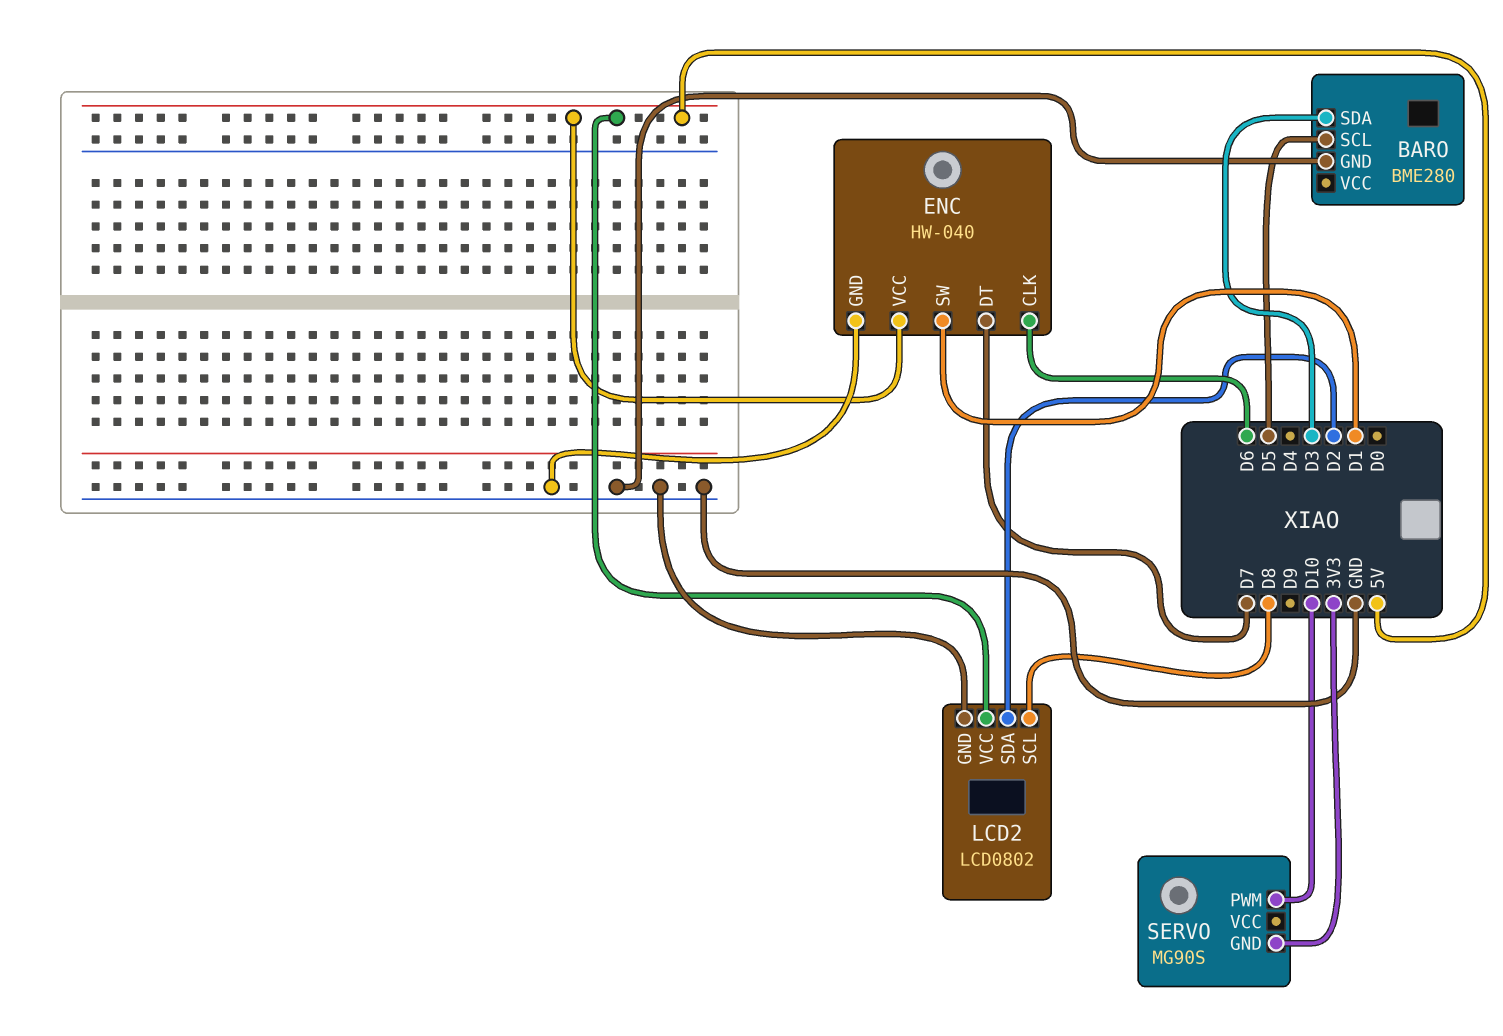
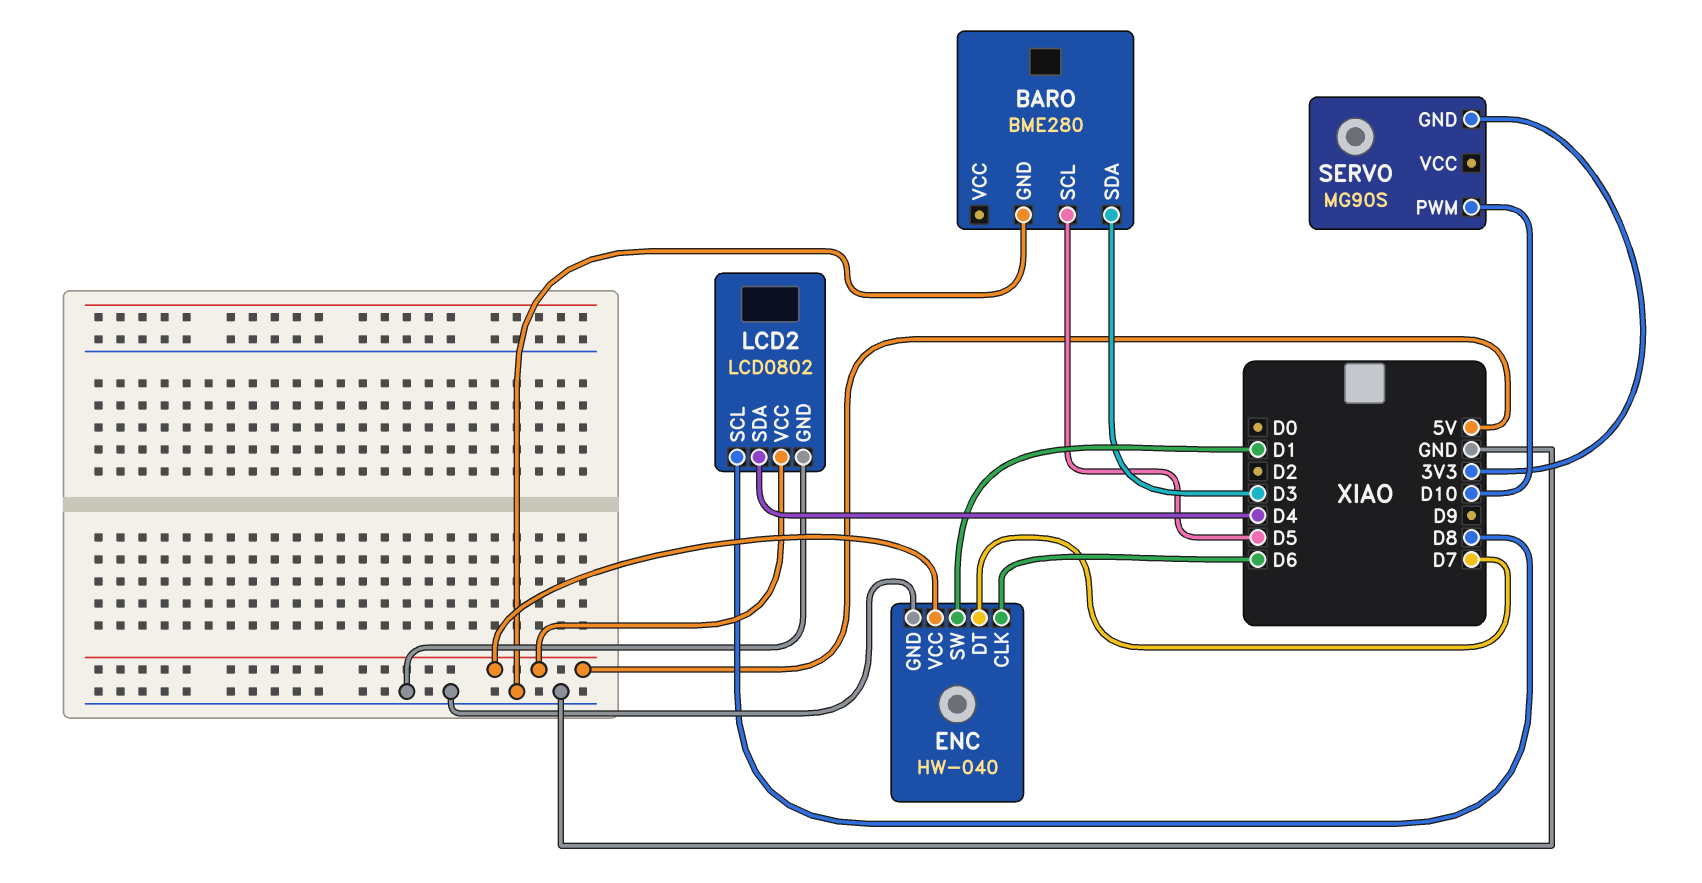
LCD2 pin SDA: D2 -> D4

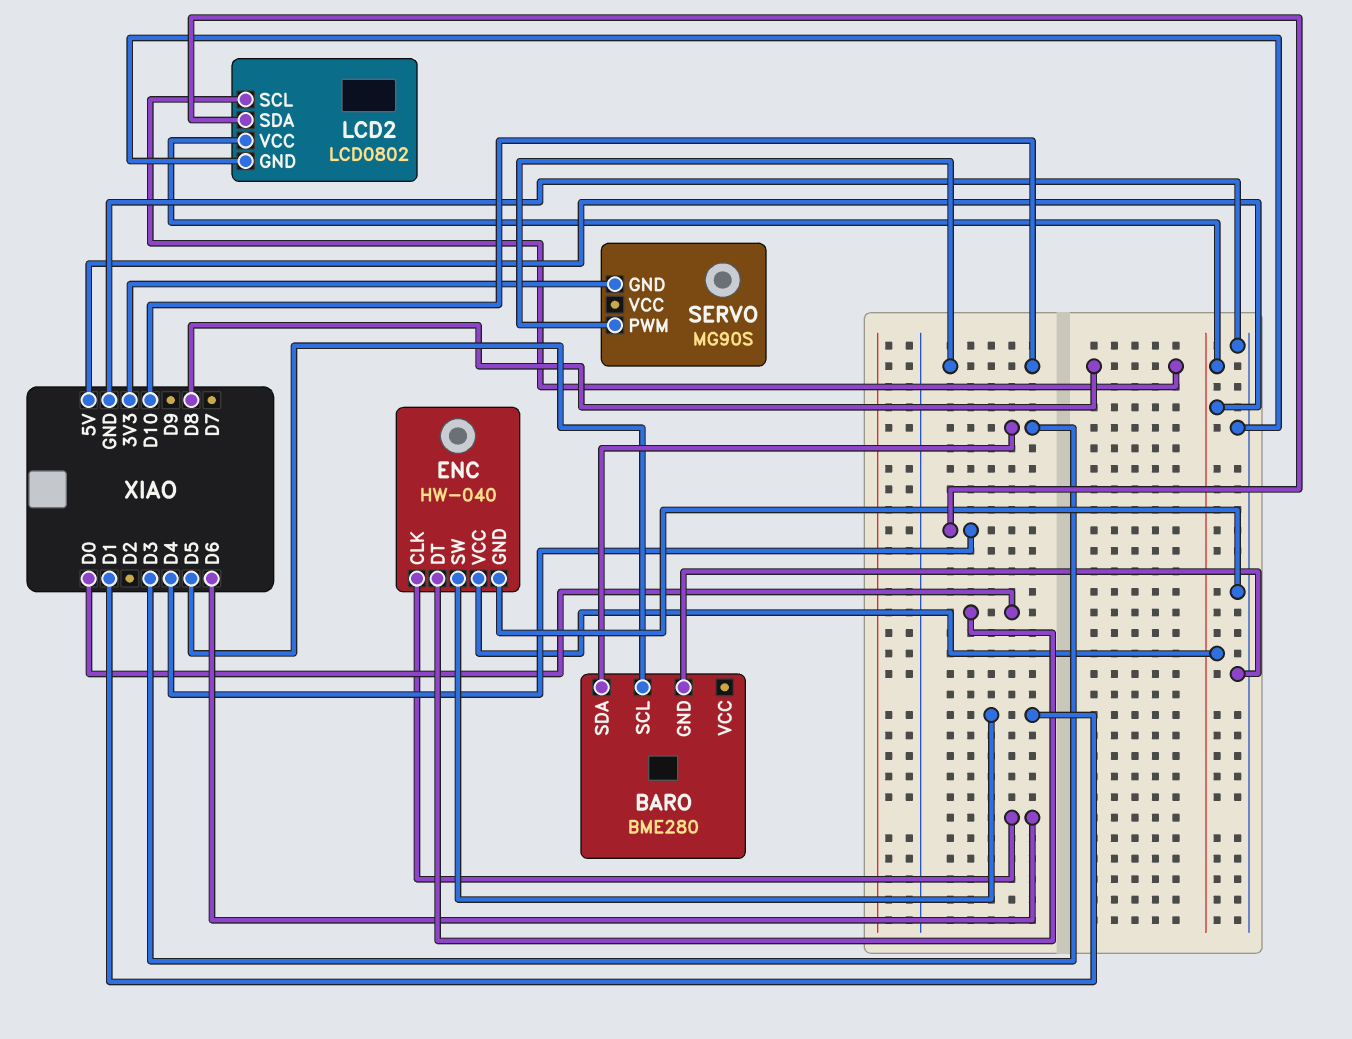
ENC pin DT: D7 -> D0

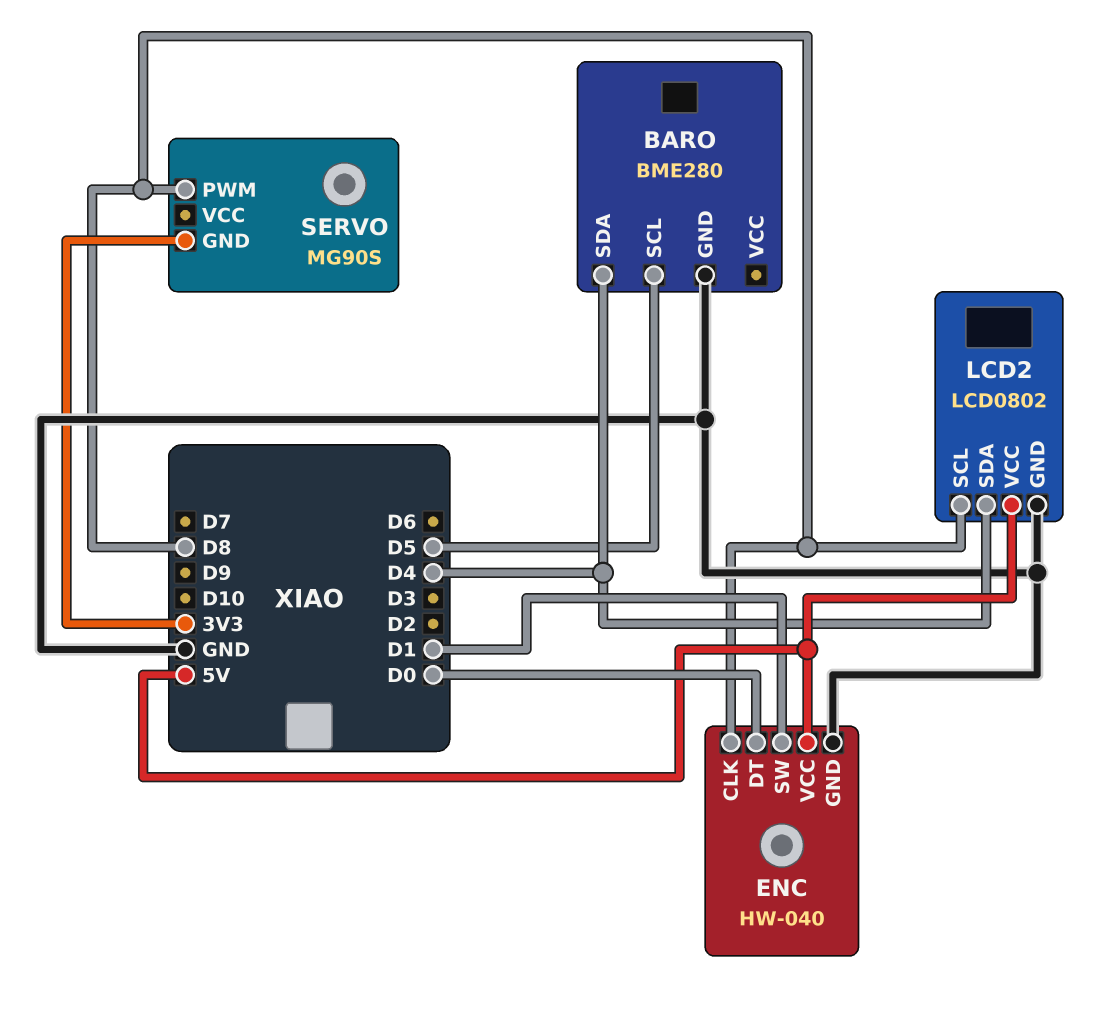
BARO pin SDA: D3 -> D4
ENC pin CLK: D6 -> D8
SERVO pin PWM: D10 -> D8

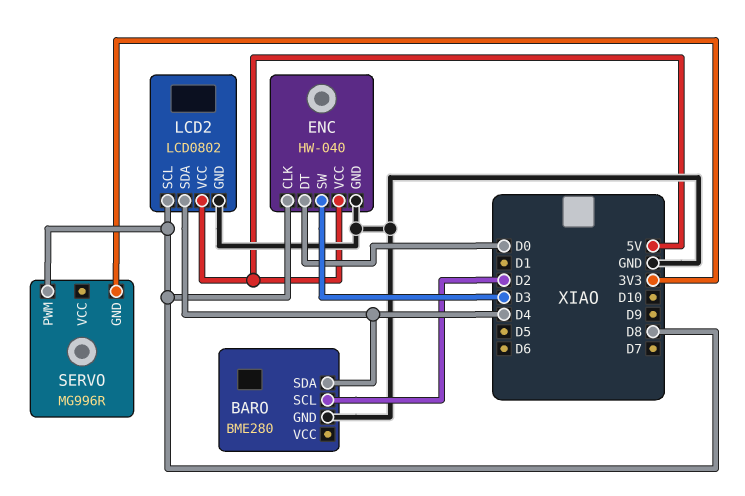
BARO pin SCL: D5 -> D2
ENC pin SW: D1 -> D3
SERVO: MG90S -> MG996R

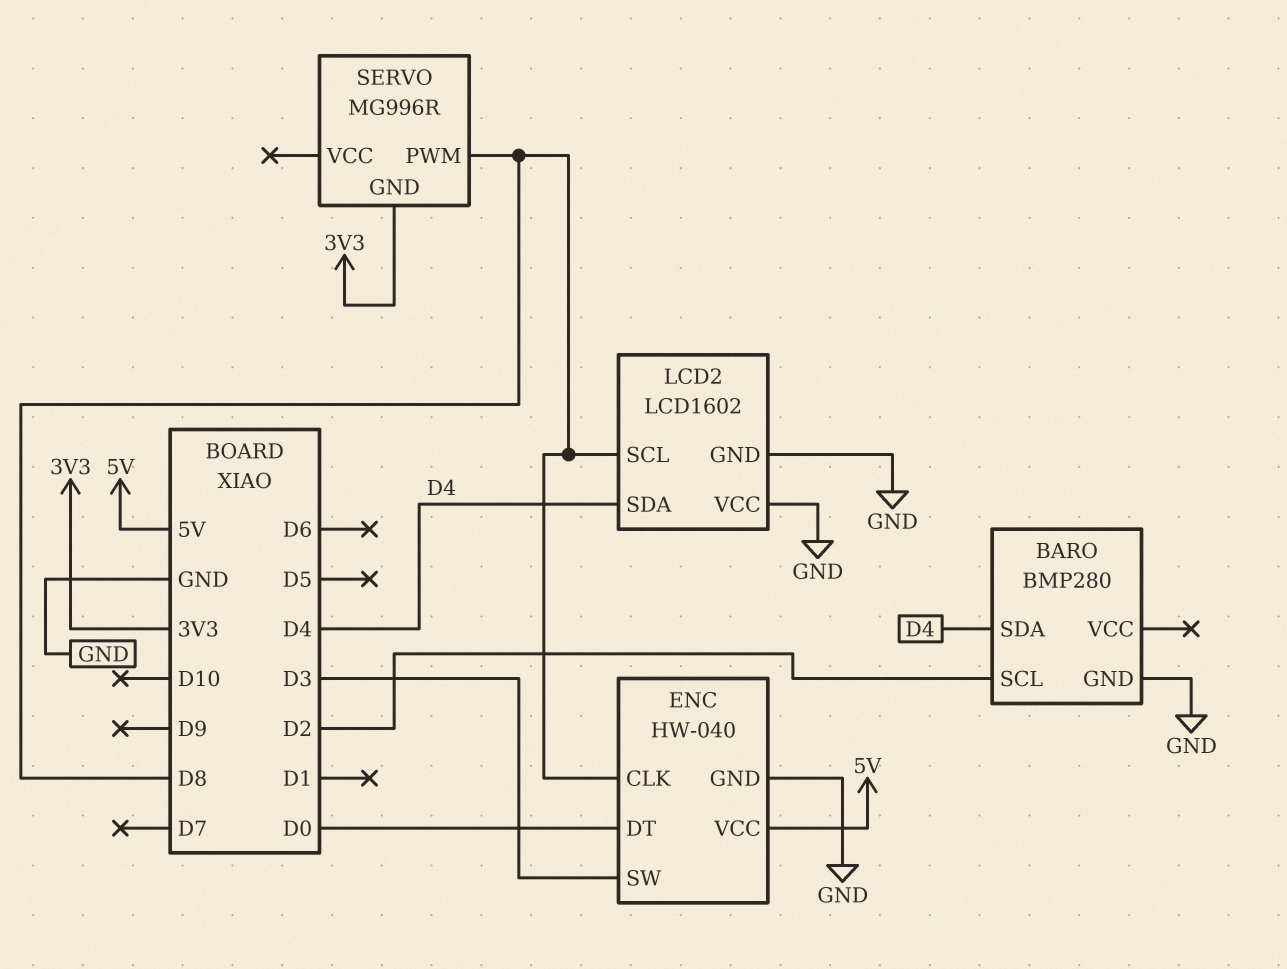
BARO: BME280 -> BMP280
LCD2: LCD0802 -> LCD1602
LCD2 pin VCC: 5V -> GND

